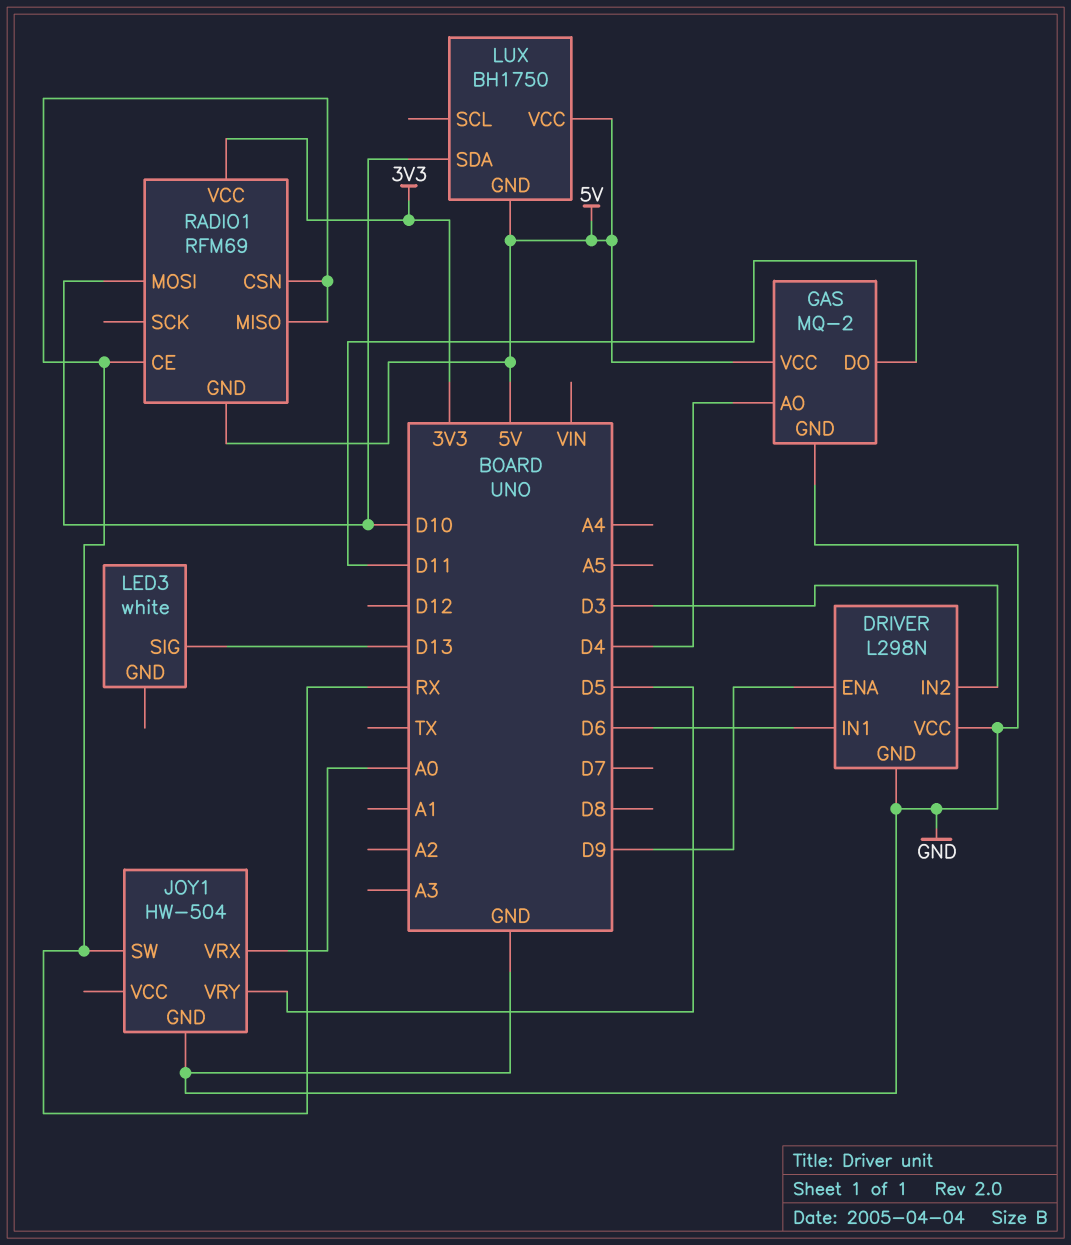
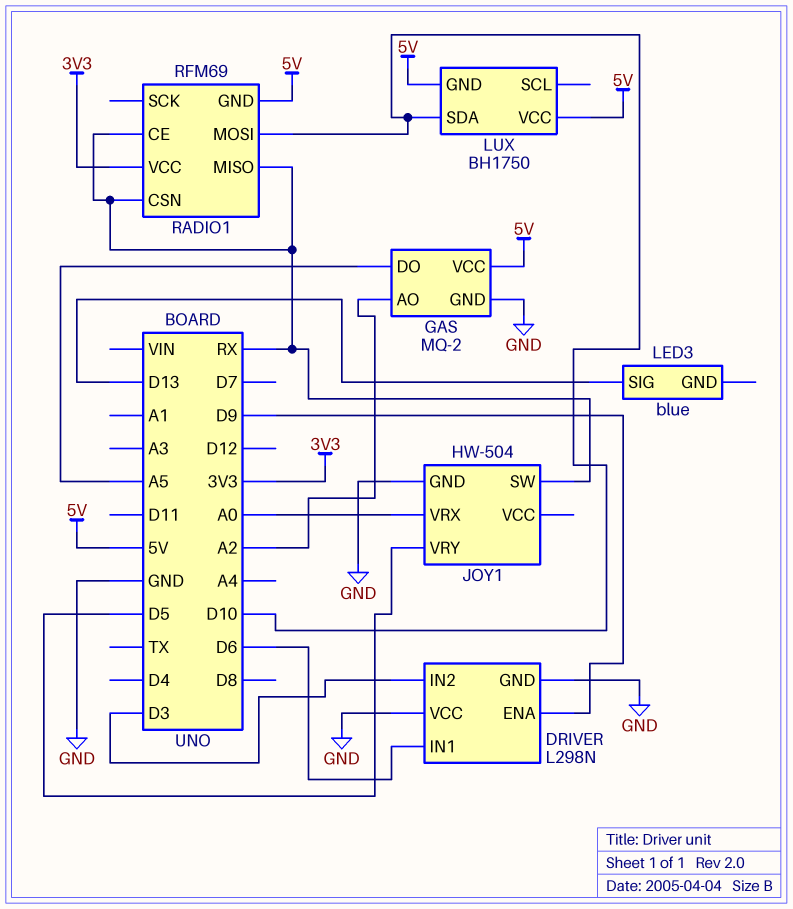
GAS pin AO: D4 -> A2
GAS pin DO: D11 -> A5
LED3: white -> blue

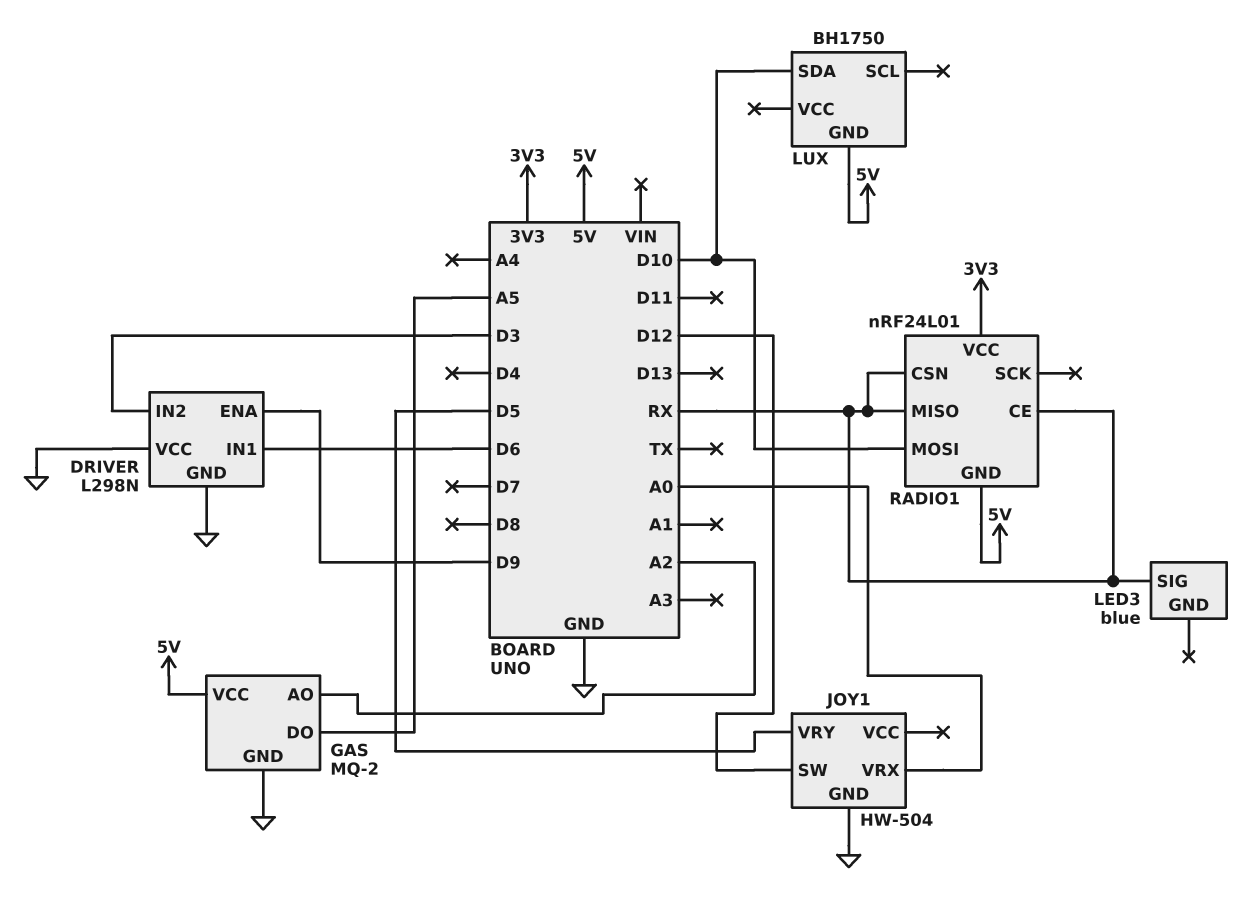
JOY1 pin SW: RX -> D12
LED3 pin SIG: D13 -> RX
LUX pin VCC: 5V -> none
RADIO1: RFM69 -> nRF24L01

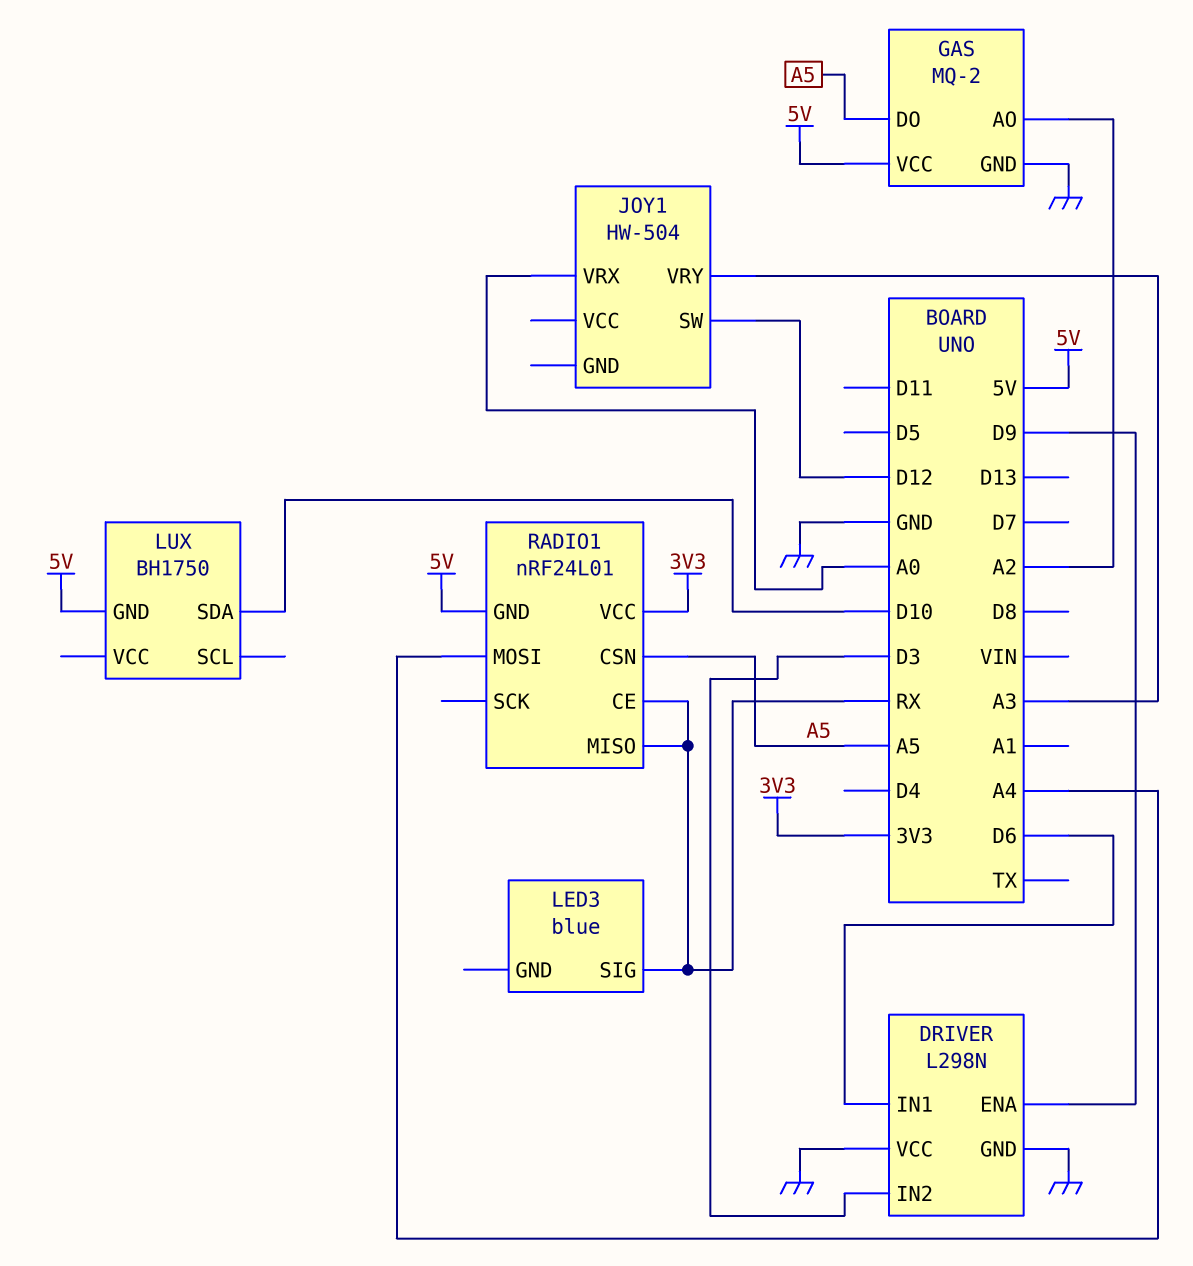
JOY1 pin GND: GND -> none
JOY1 pin VRY: D5 -> A3
RADIO1 pin CSN: RX -> A5
RADIO1 pin MOSI: D10 -> A4

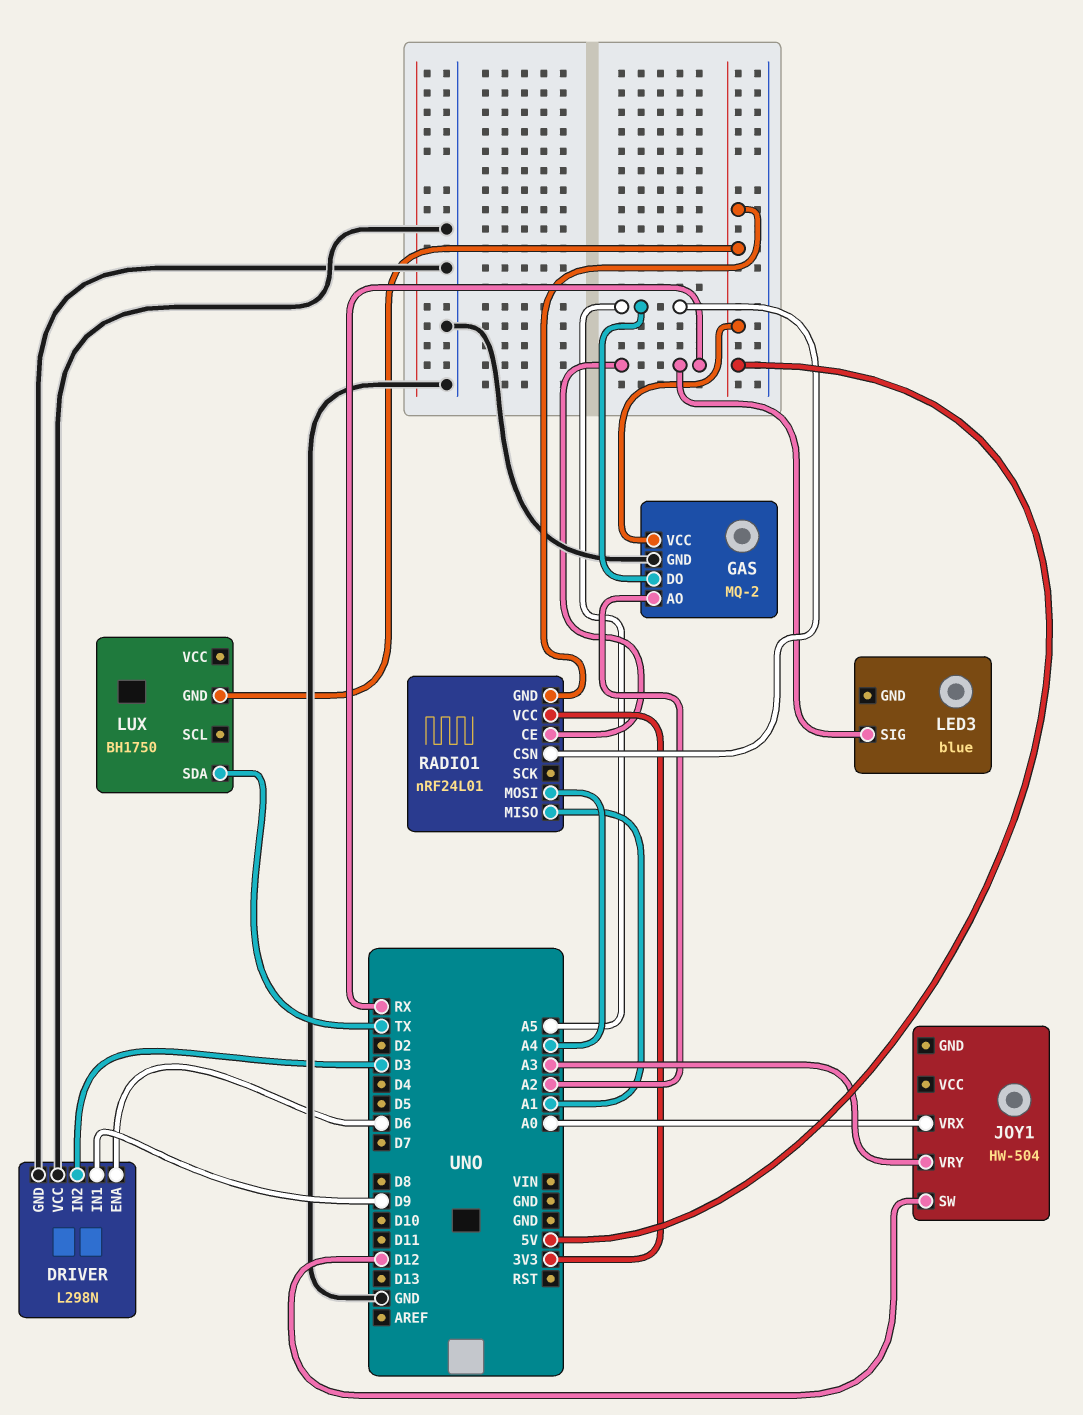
DRIVER pin ENA: D9 -> D6
DRIVER pin IN1: D6 -> D9
LUX pin SDA: D10 -> TX
RADIO1 pin MISO: RX -> A1

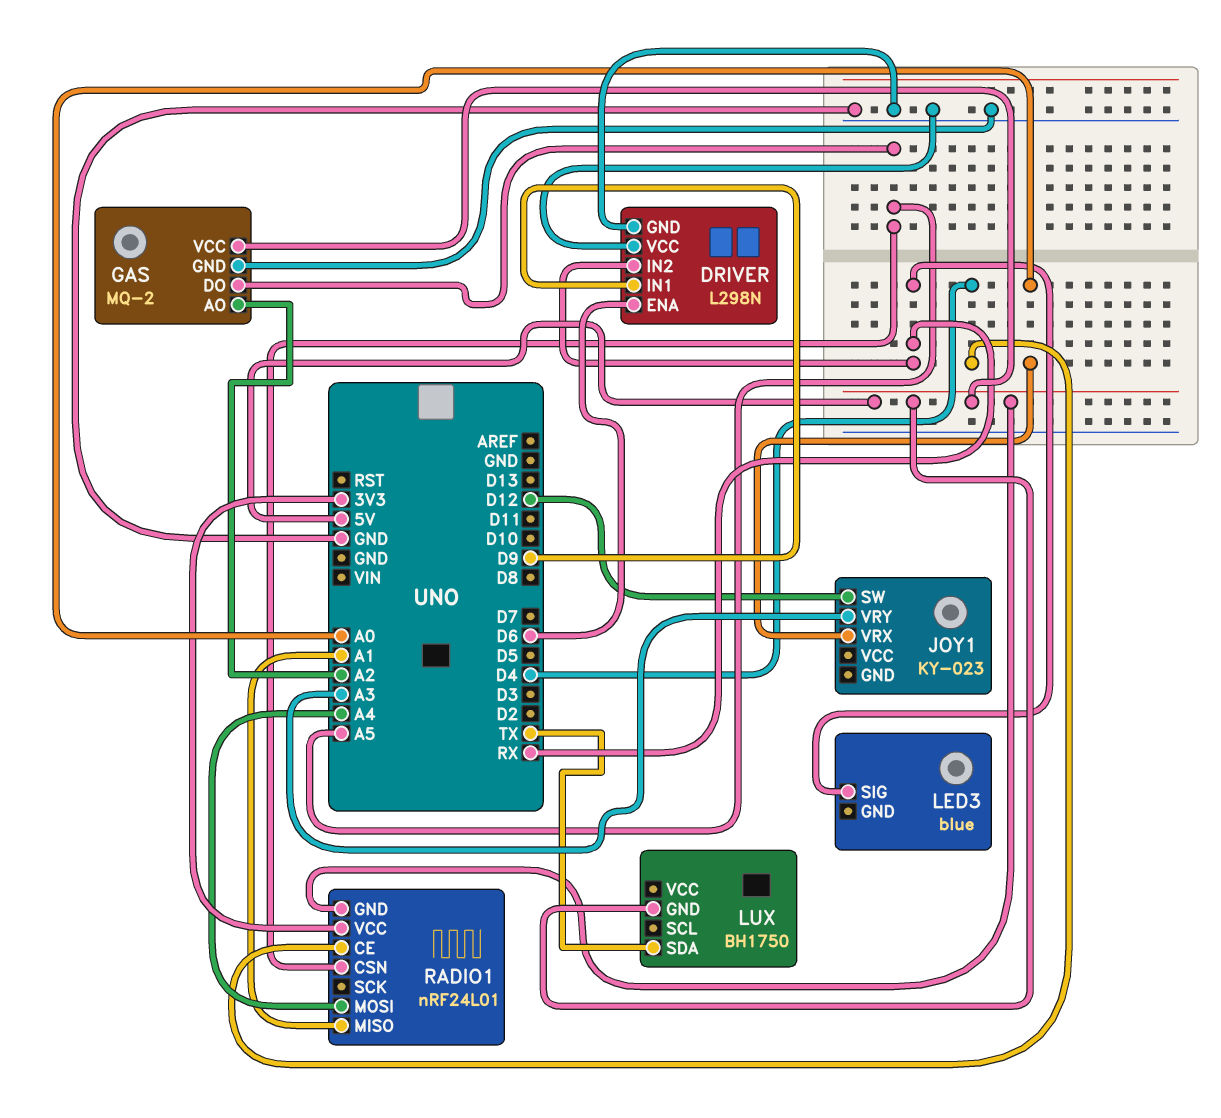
DRIVER pin IN2: D3 -> RX
JOY1: HW-504 -> KY-023
RADIO1 pin CE: RX -> D4

